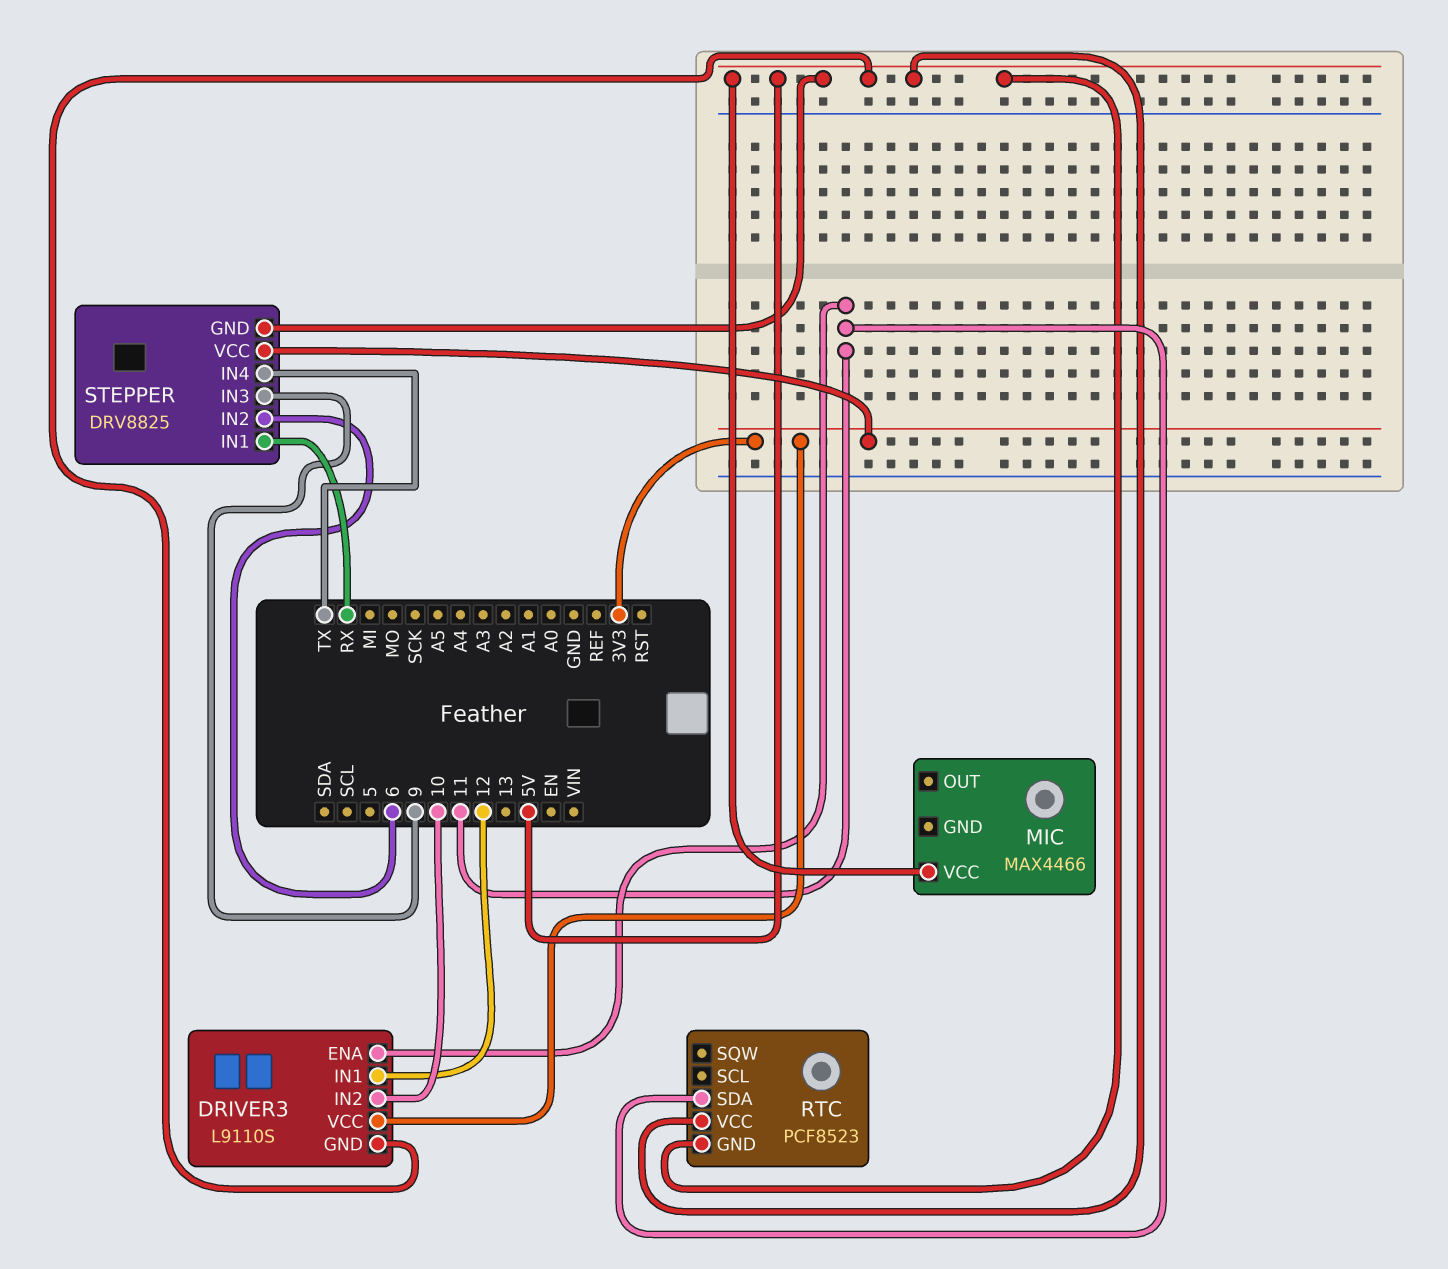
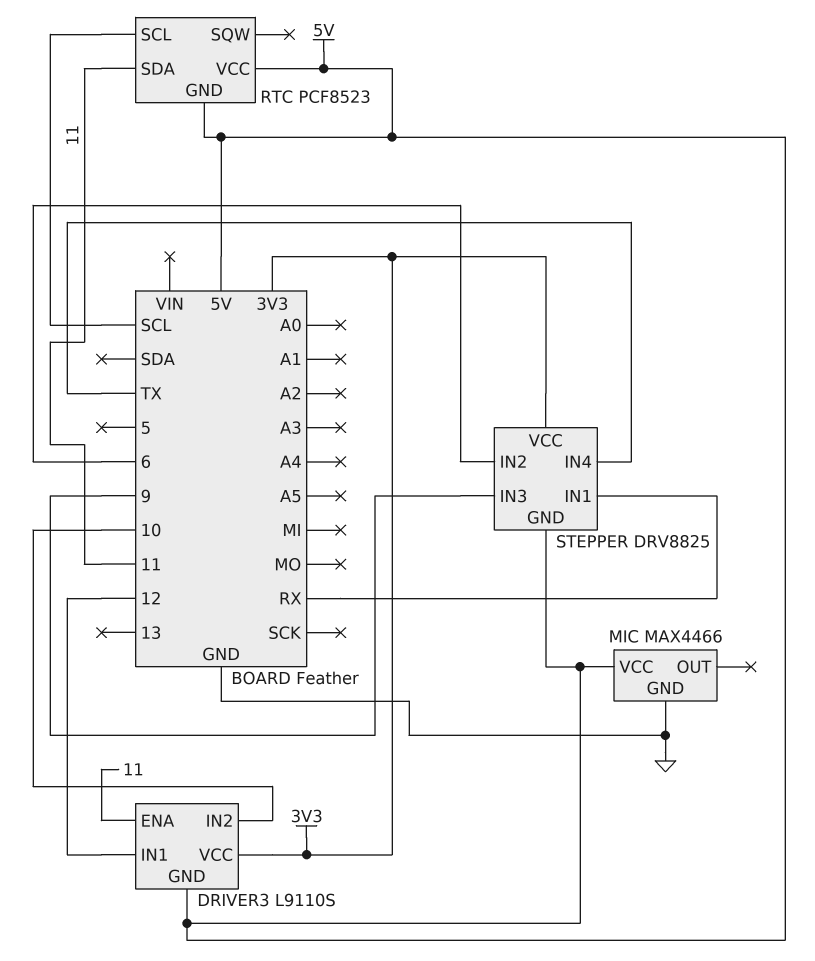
MIC pin GND: none -> GND
RTC pin SCL: none -> SCL

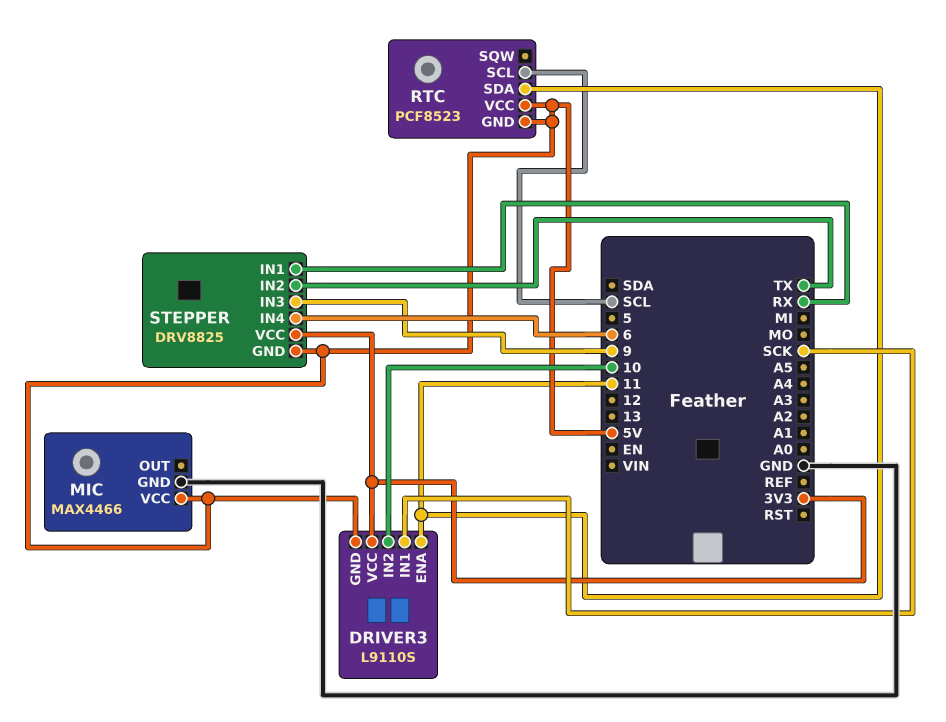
DRIVER3 pin IN1: 12 -> SCK
STEPPER pin IN2: 6 -> TX
STEPPER pin IN4: TX -> 6

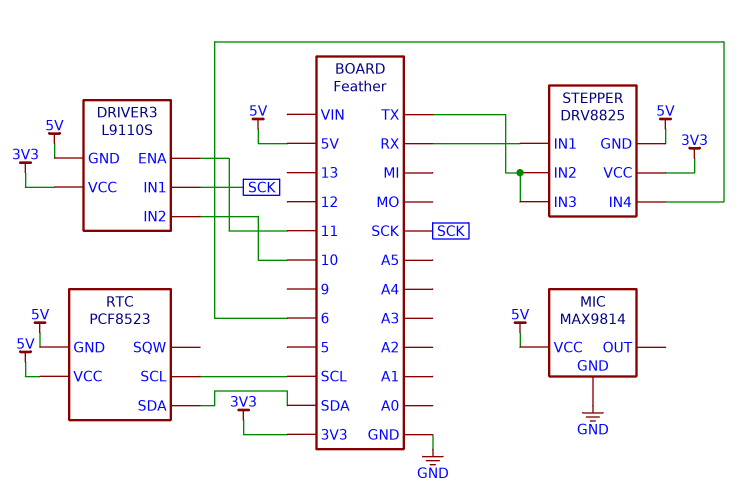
MIC: MAX4466 -> MAX9814
RTC pin SDA: 11 -> SDA
STEPPER pin IN3: 9 -> TX

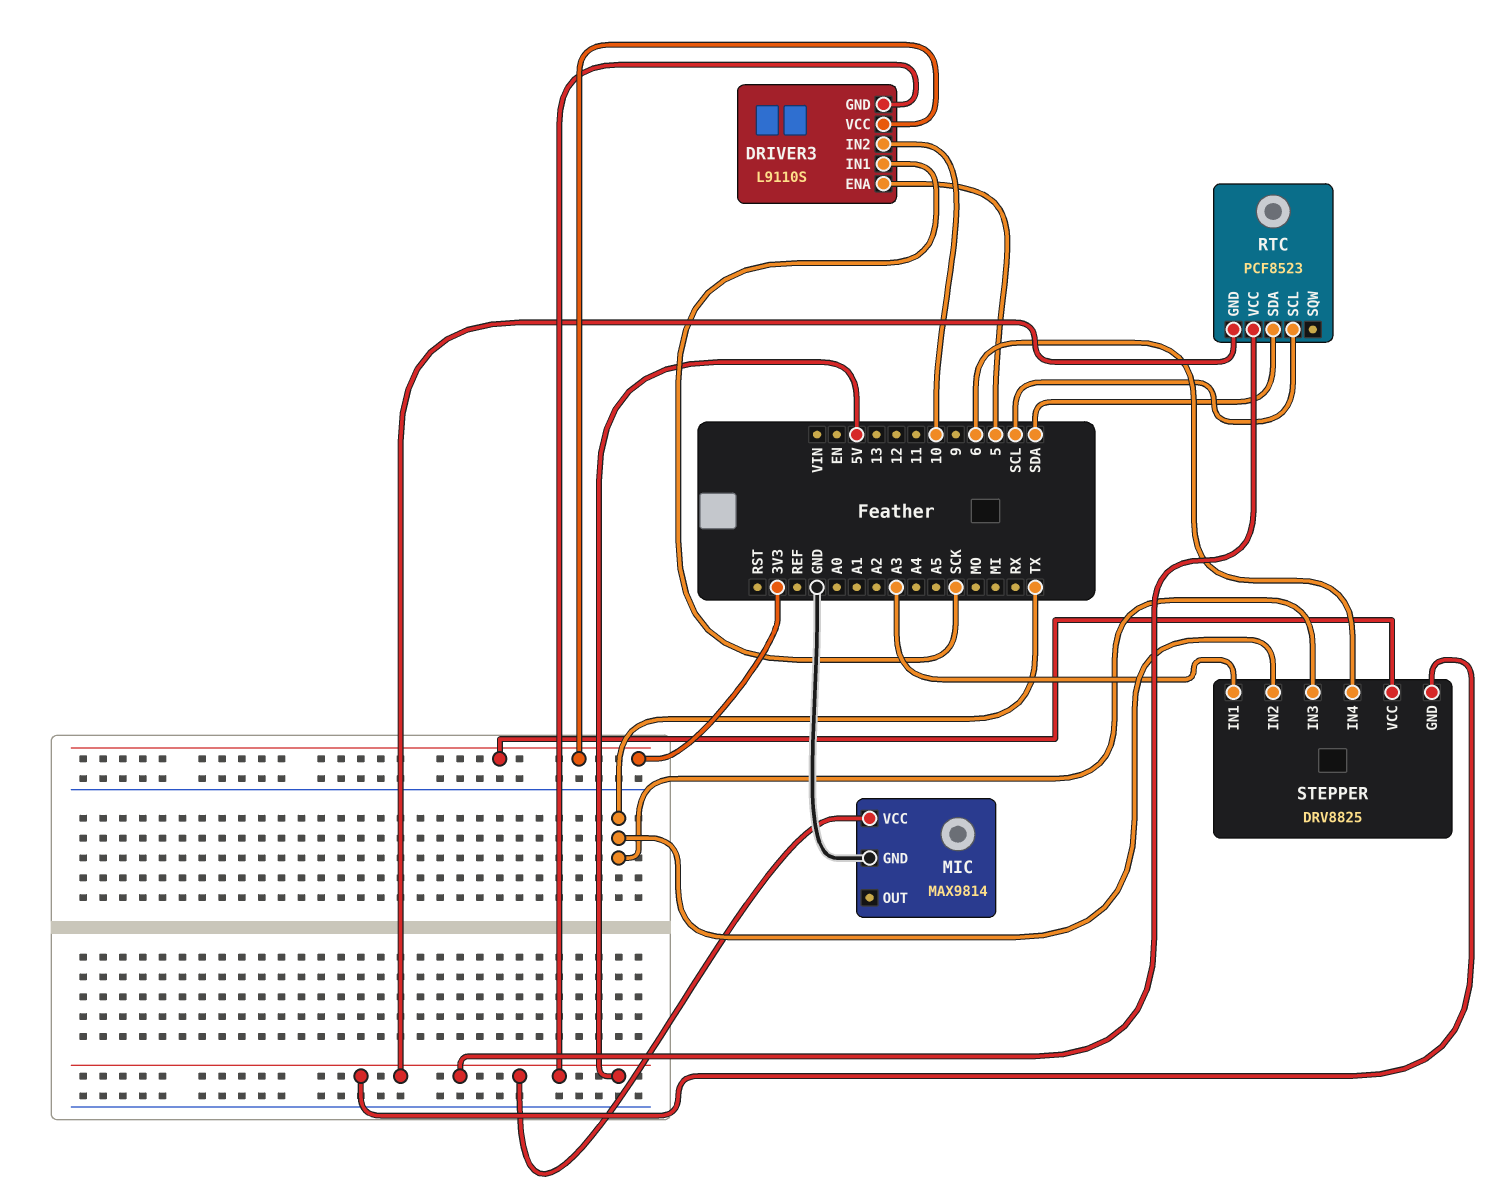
DRIVER3 pin ENA: 11 -> 5
STEPPER pin IN1: RX -> A3

